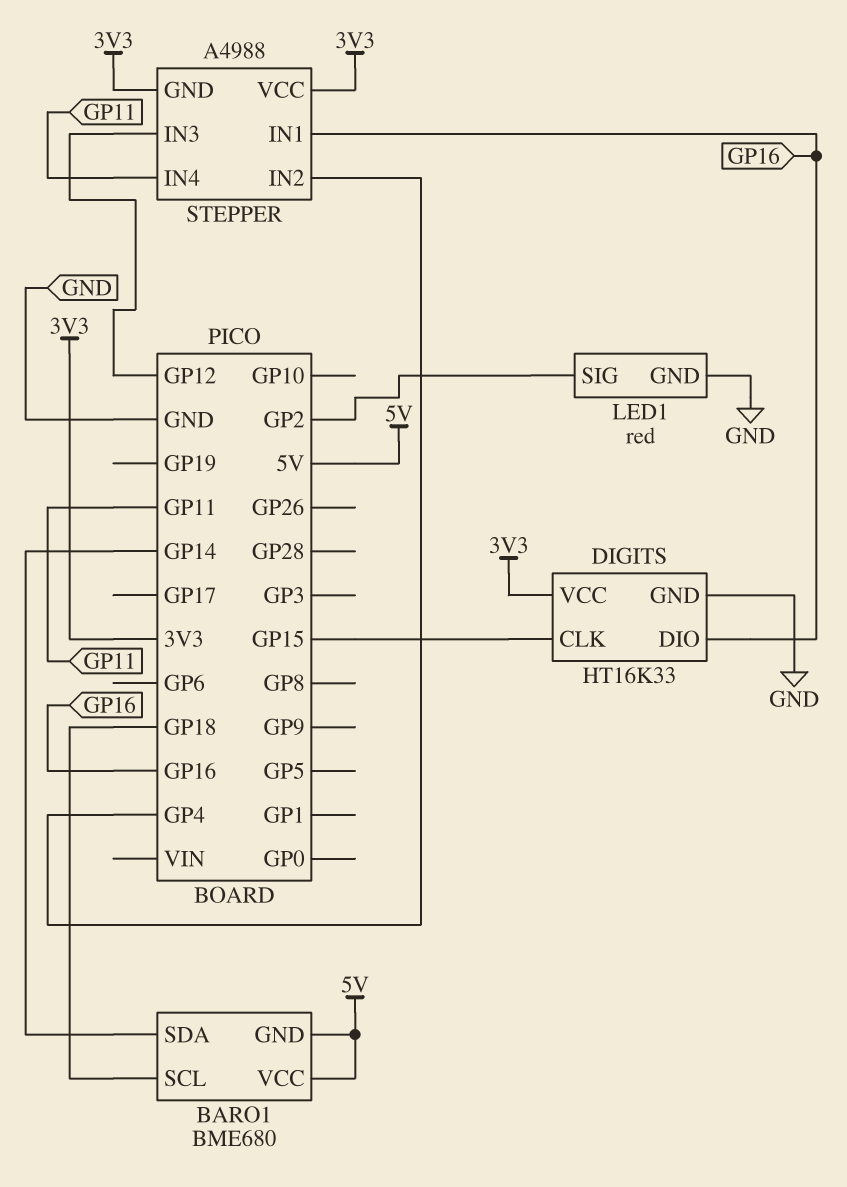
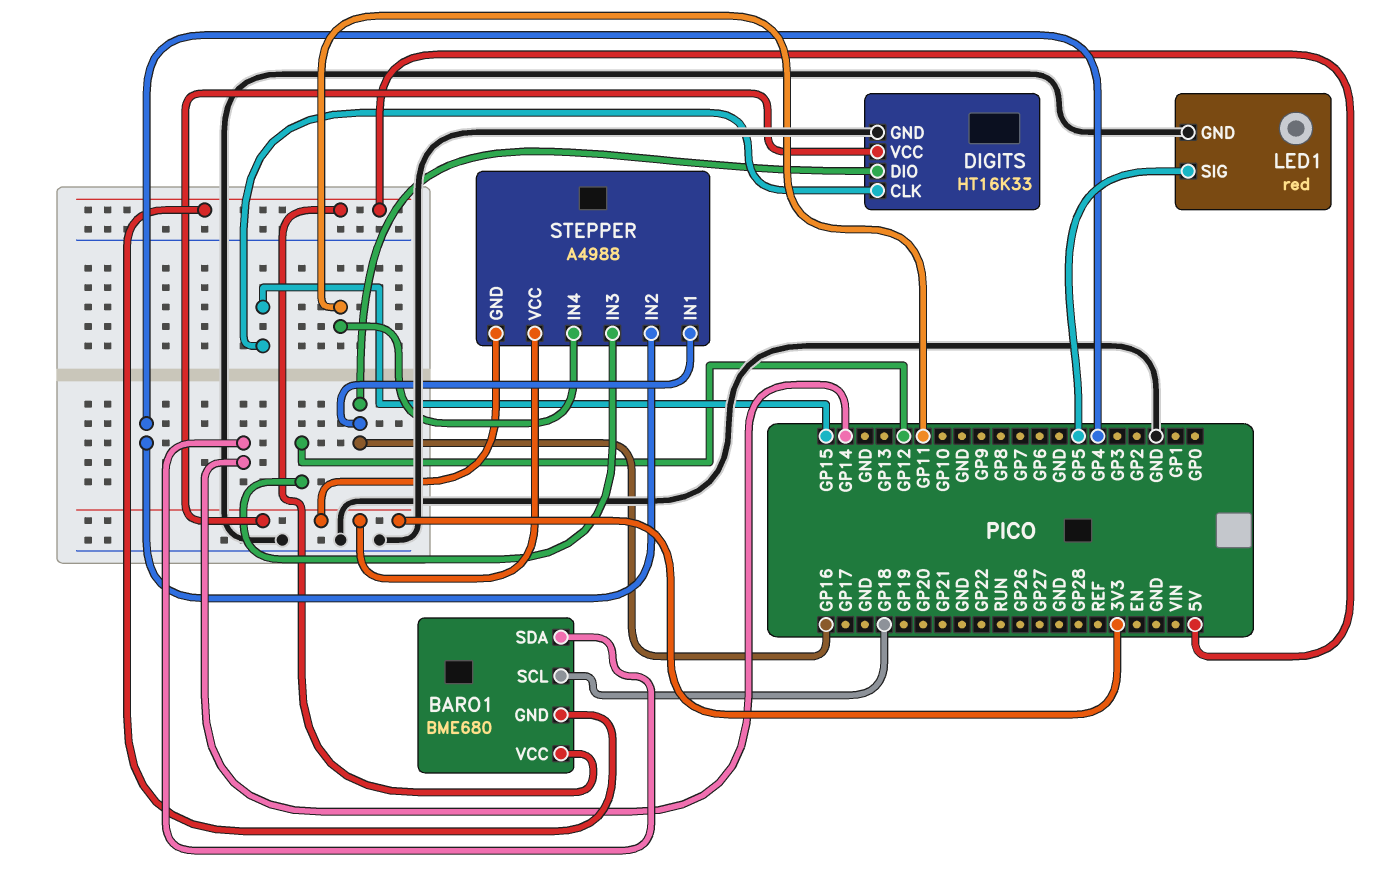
LED1 pin SIG: GP2 -> GP5

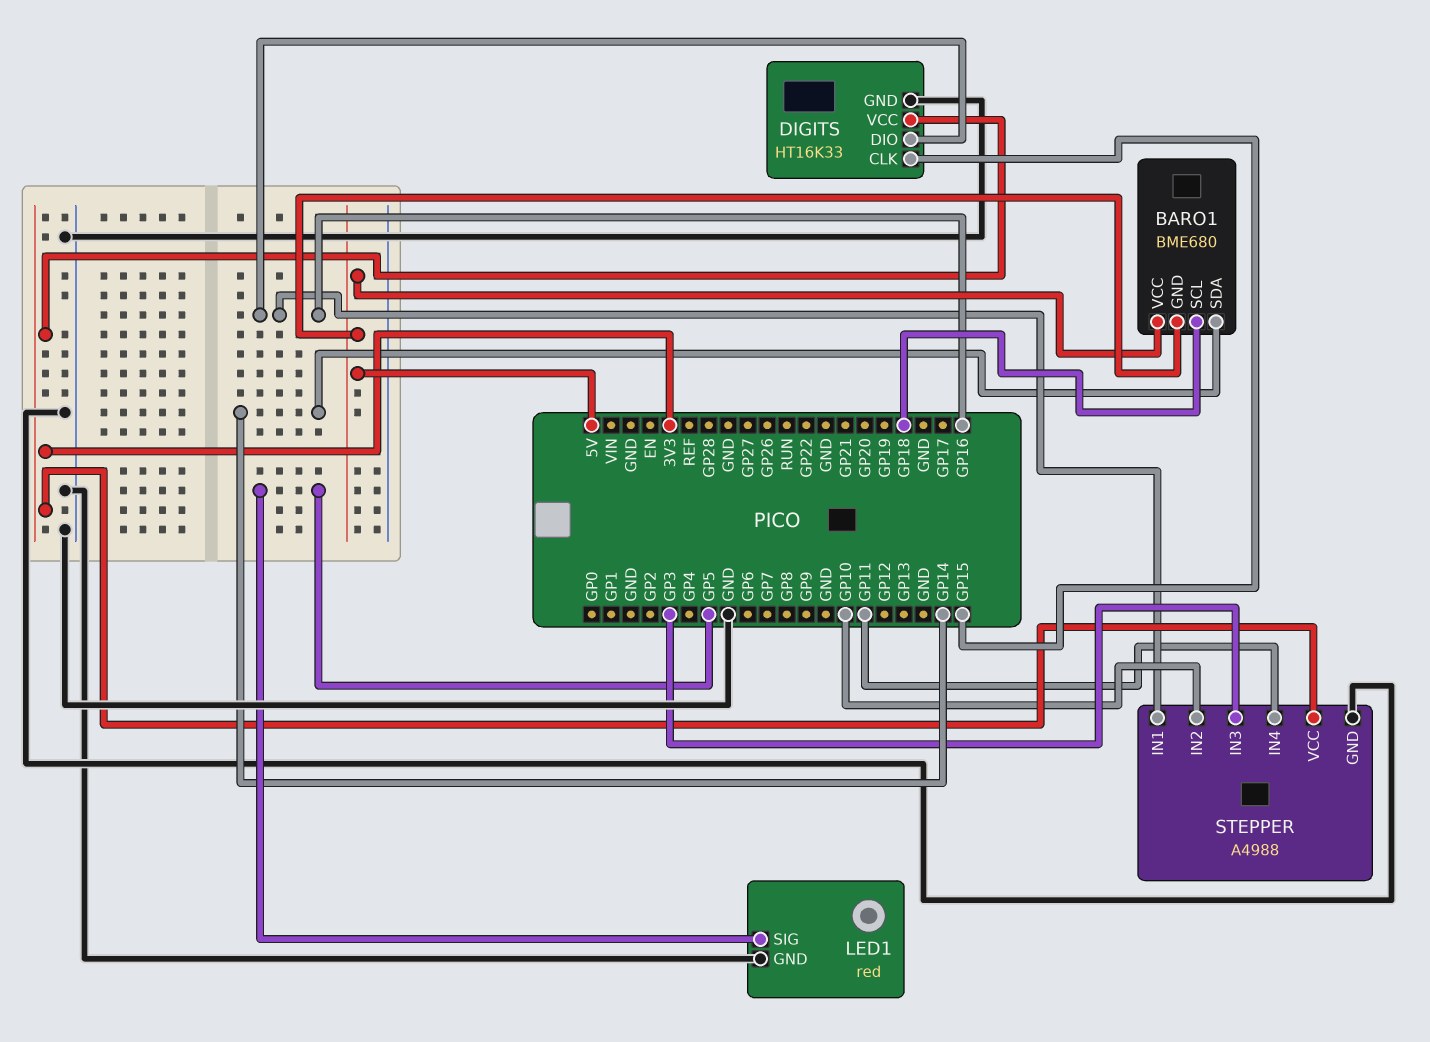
STEPPER pin GND: 3V3 -> GND
STEPPER pin IN2: GP4 -> GP10
STEPPER pin IN3: GP12 -> GP3

